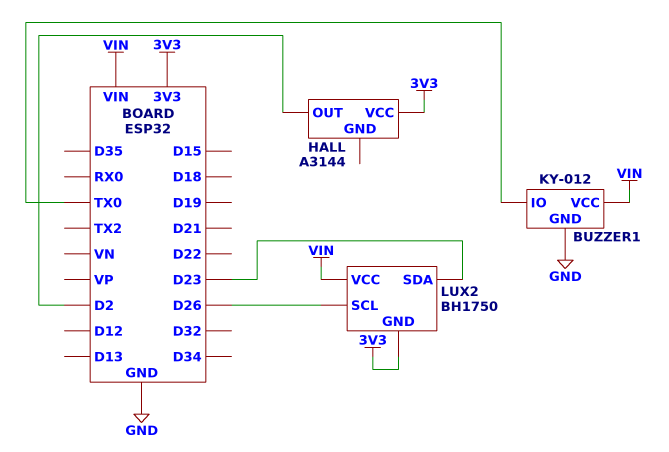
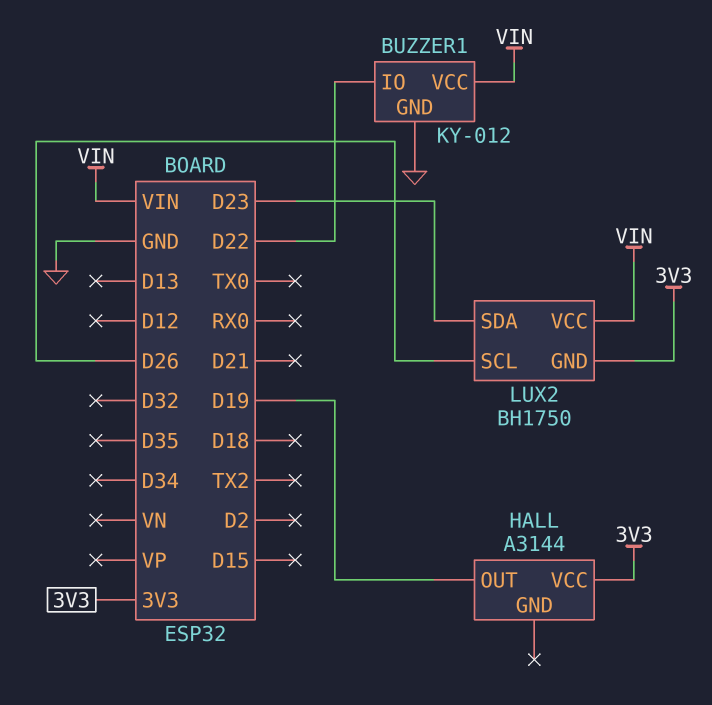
BUZZER1 pin IO: TX0 -> D22
HALL pin OUT: D2 -> D19

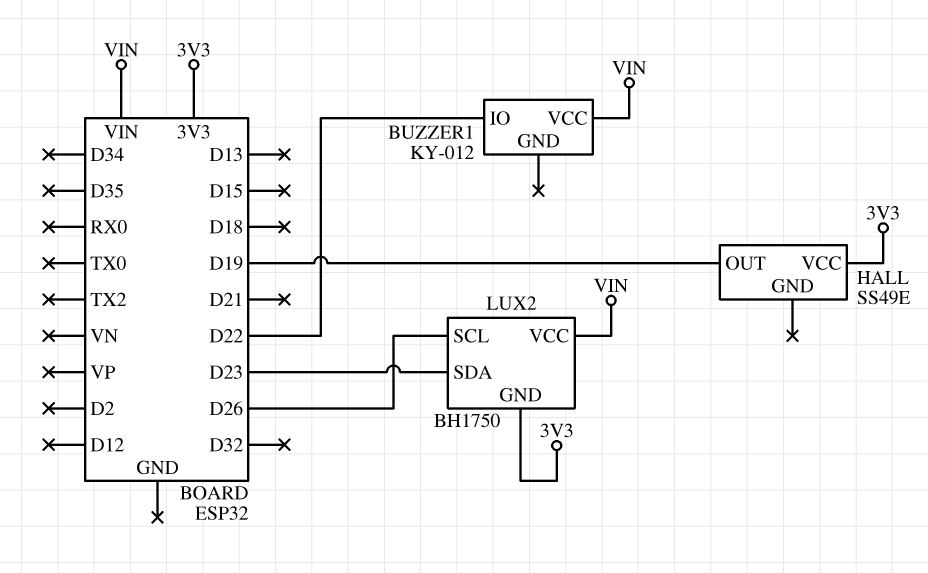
BUZZER1 pin GND: GND -> none
HALL: A3144 -> SS49E

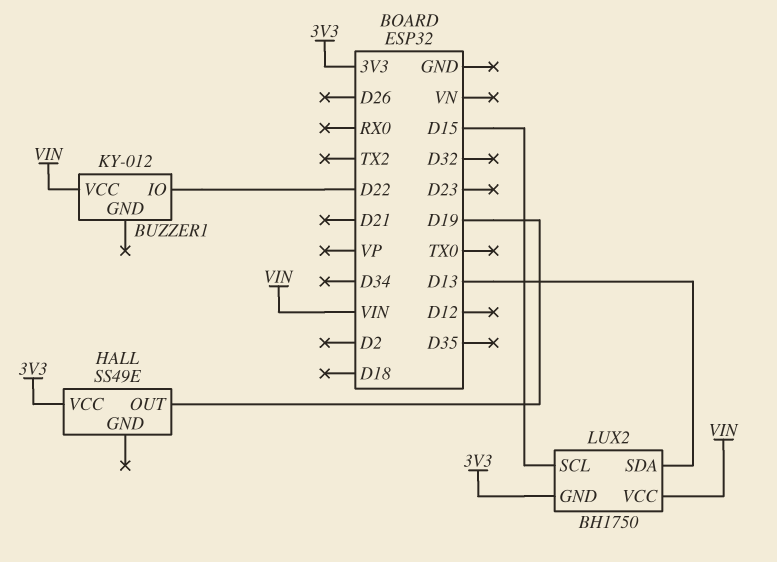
LUX2 pin SCL: D26 -> D15
LUX2 pin SDA: D23 -> D13

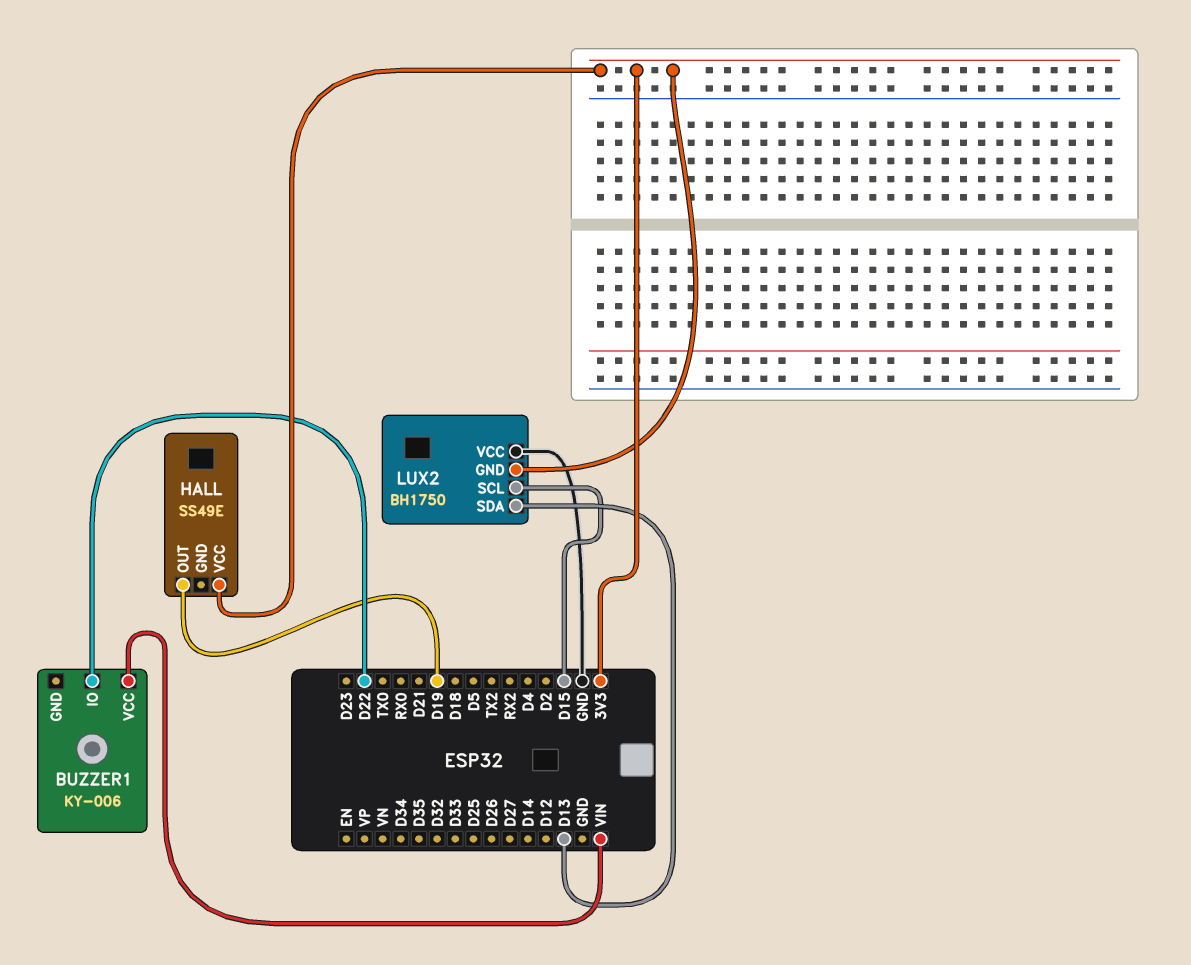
BUZZER1: KY-012 -> KY-006
LUX2 pin VCC: VIN -> GND

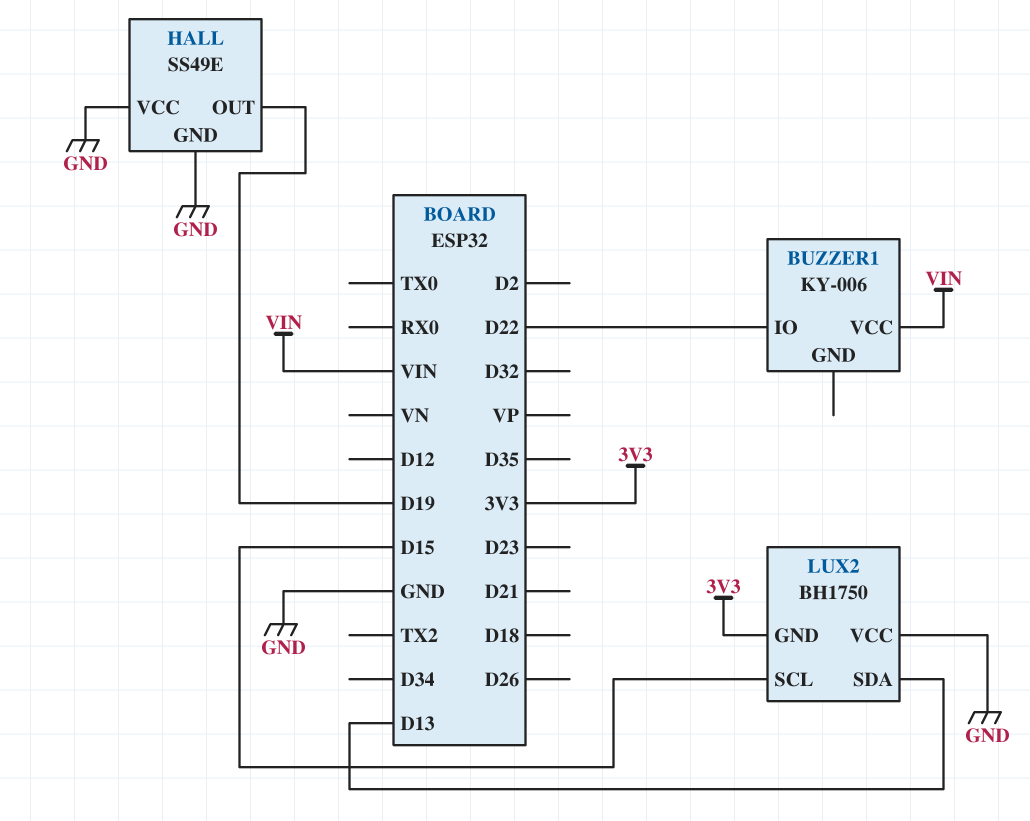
HALL pin GND: none -> GND
HALL pin VCC: 3V3 -> GND

